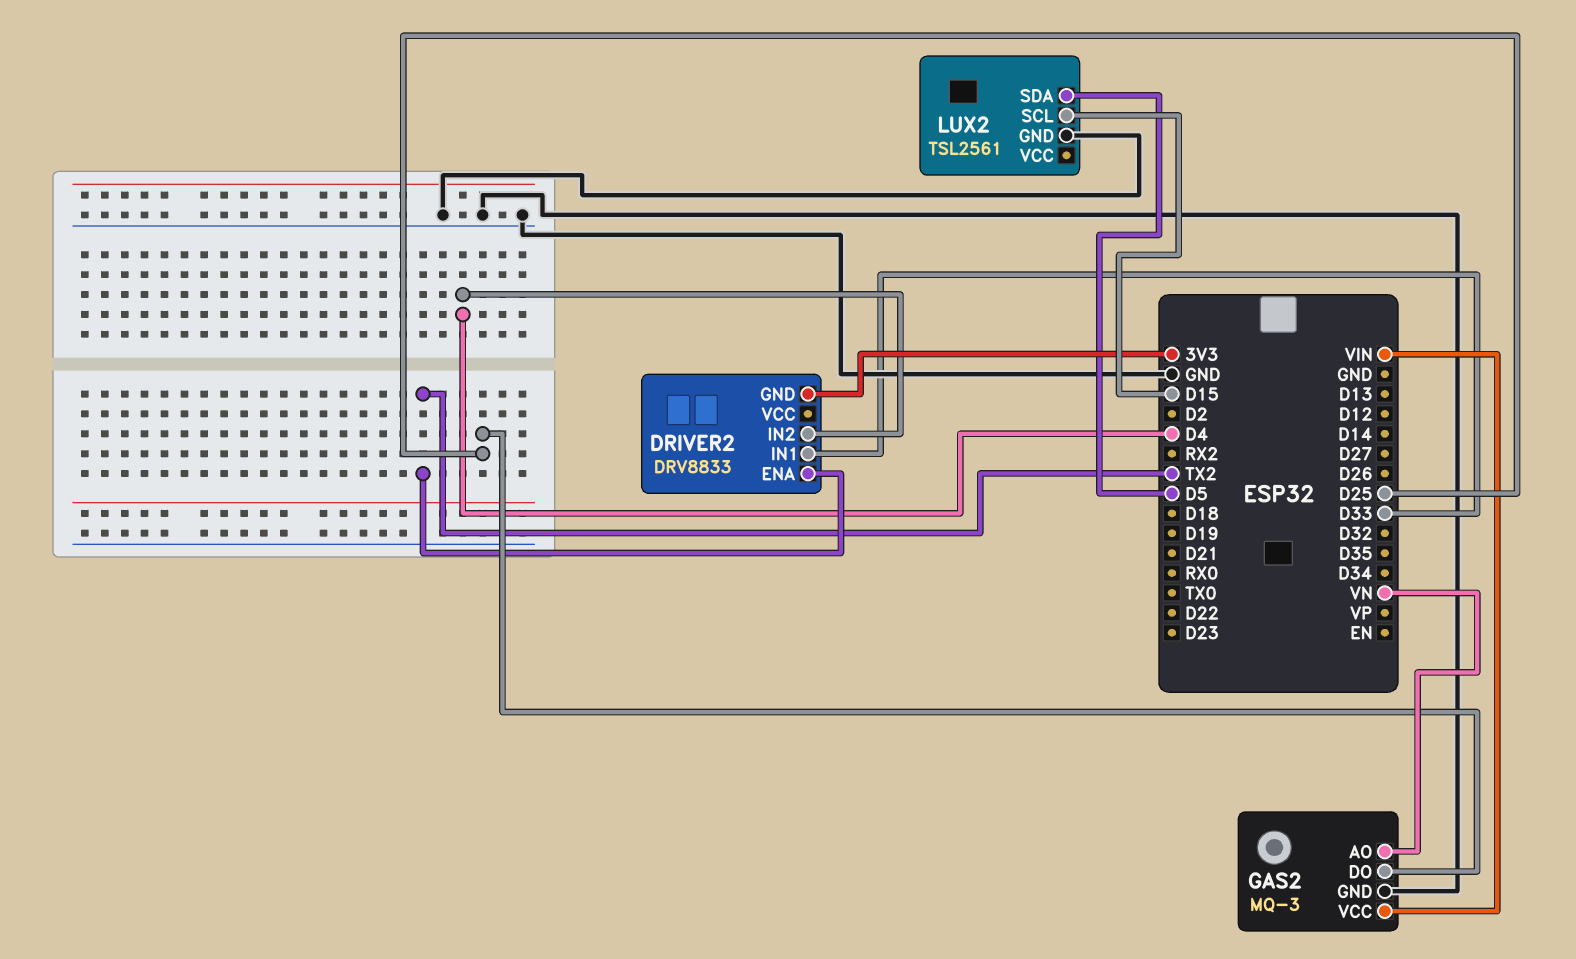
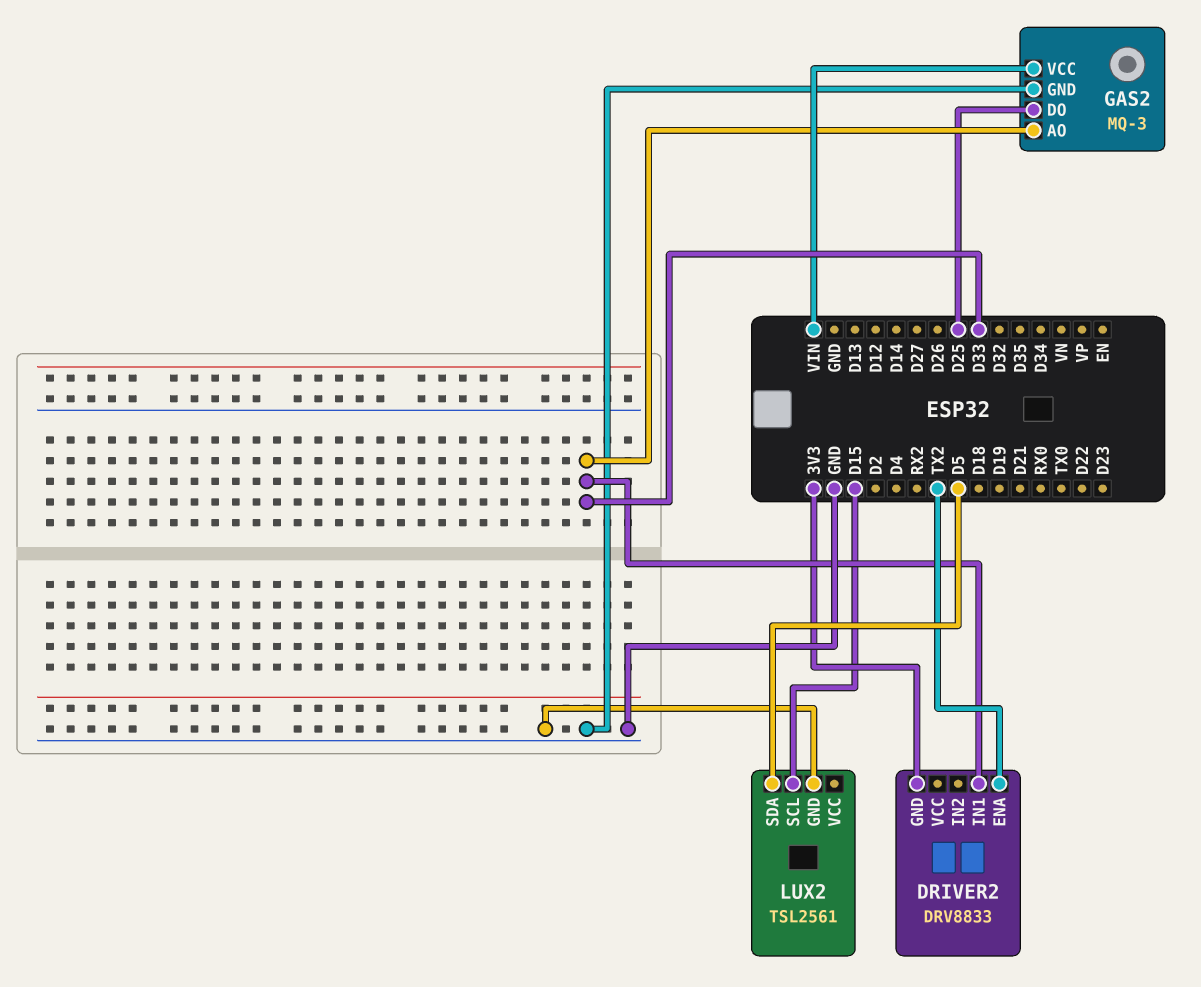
DRIVER2 pin IN2: D4 -> none
GAS2 pin AO: VN -> D33

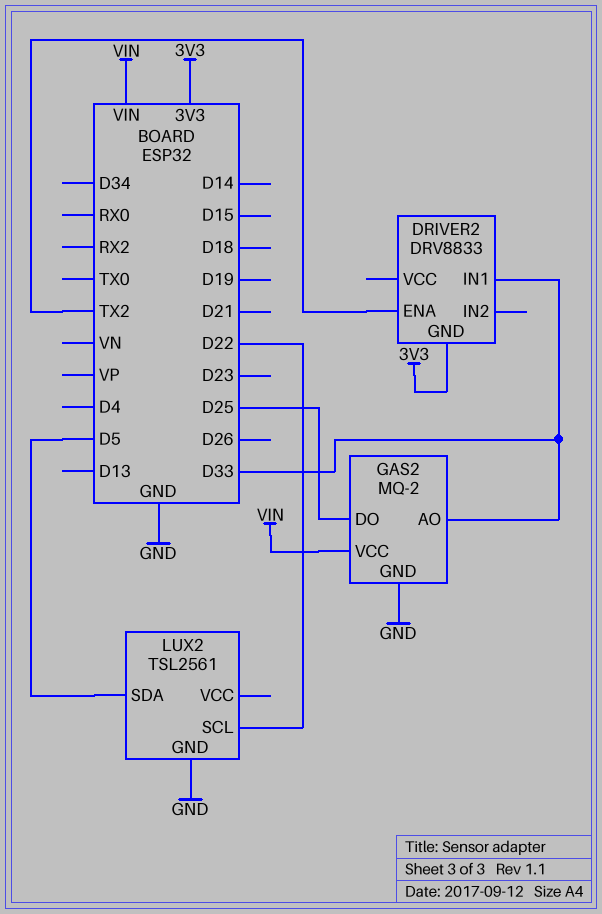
GAS2: MQ-3 -> MQ-2
LUX2 pin SCL: D15 -> D22

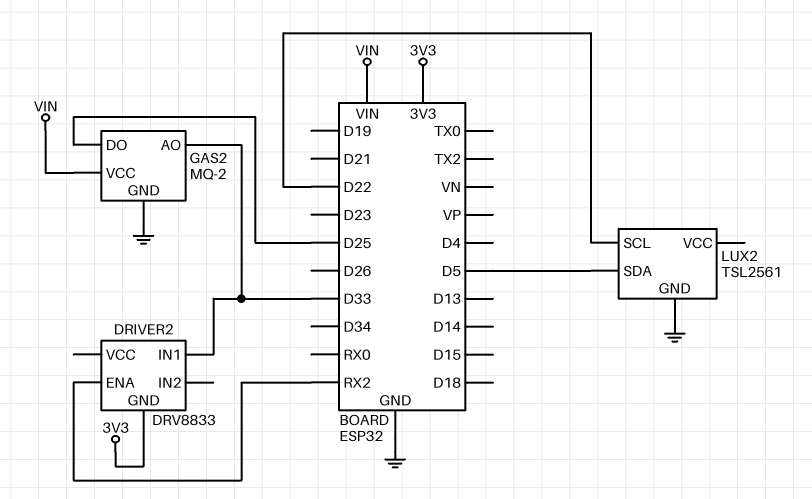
DRIVER2 pin ENA: TX2 -> RX2

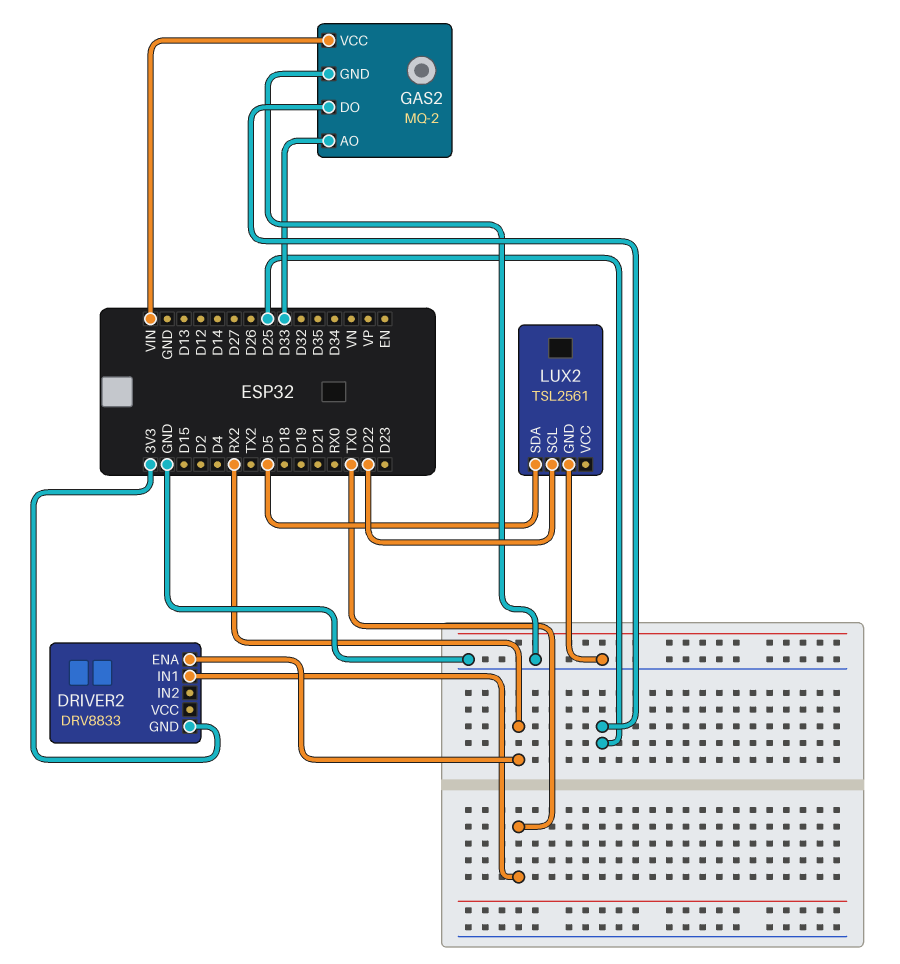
DRIVER2 pin IN1: D33 -> TX0

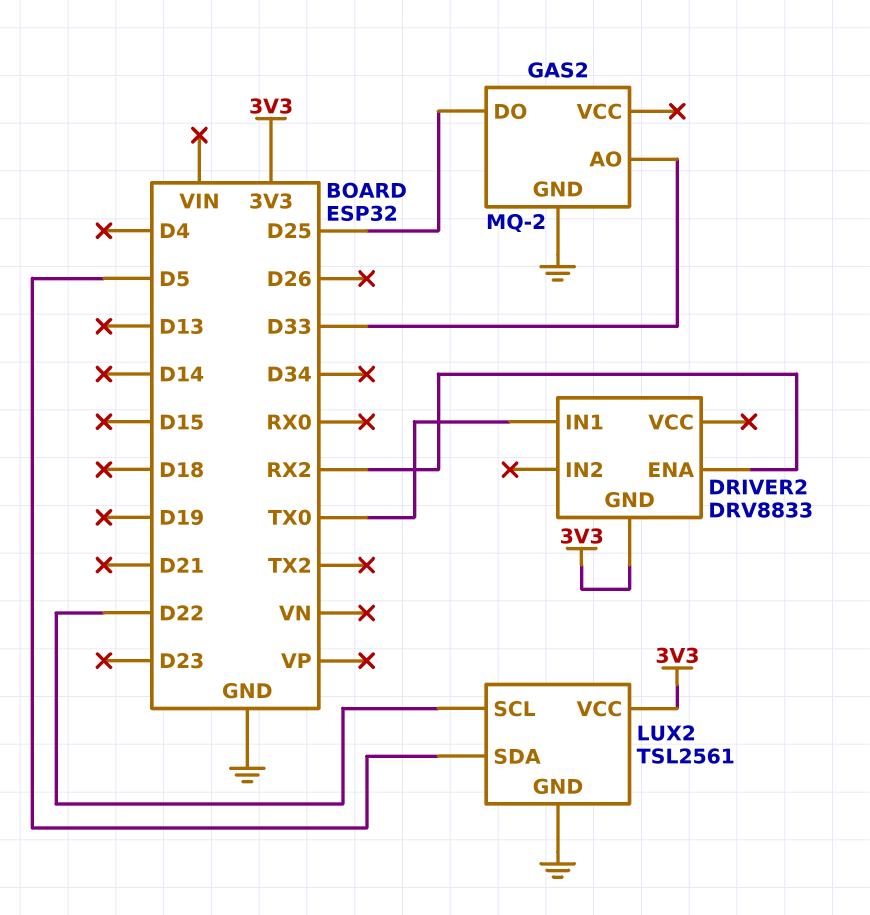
GAS2 pin VCC: VIN -> none
LUX2 pin VCC: none -> 3V3

